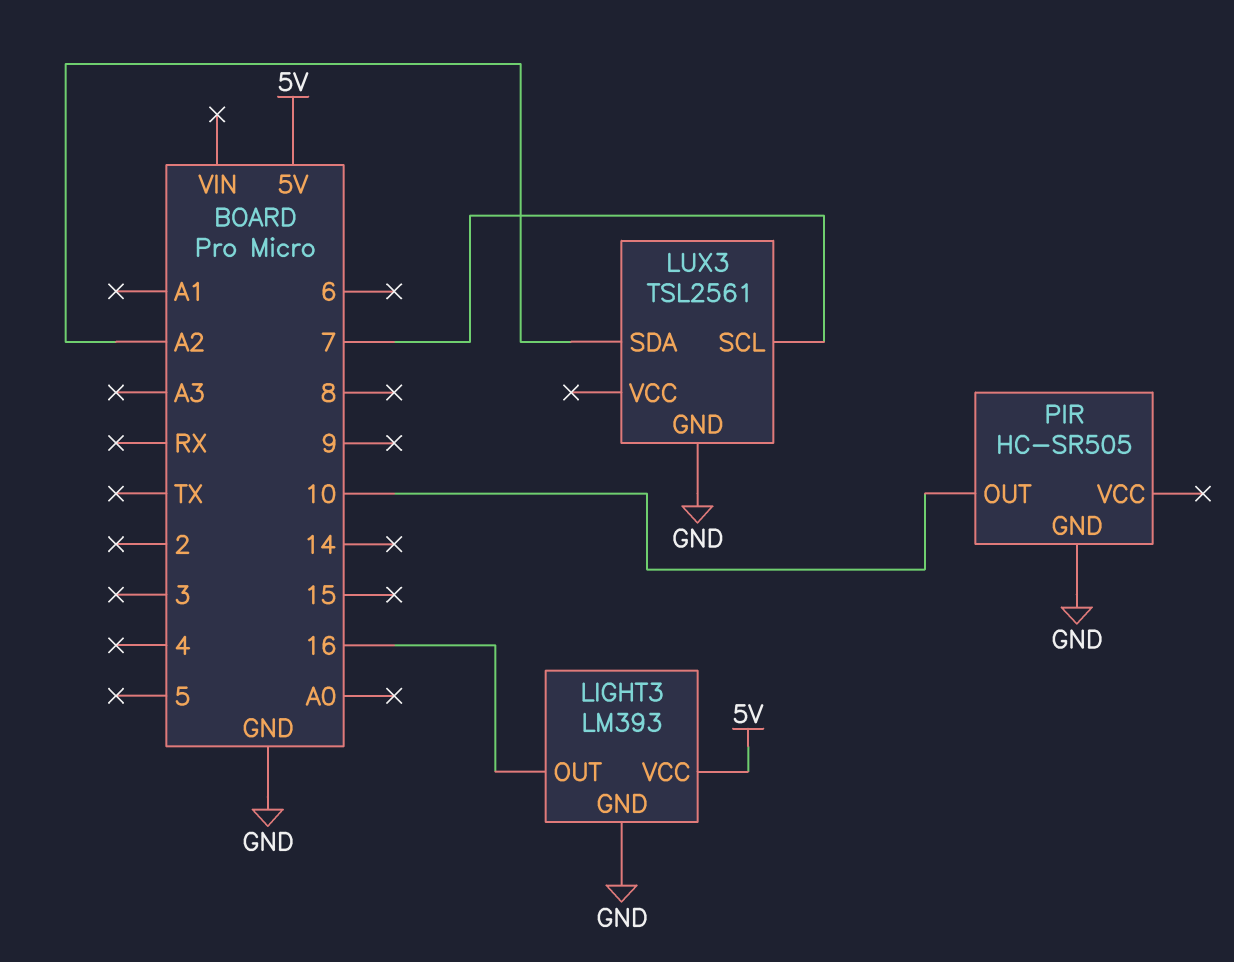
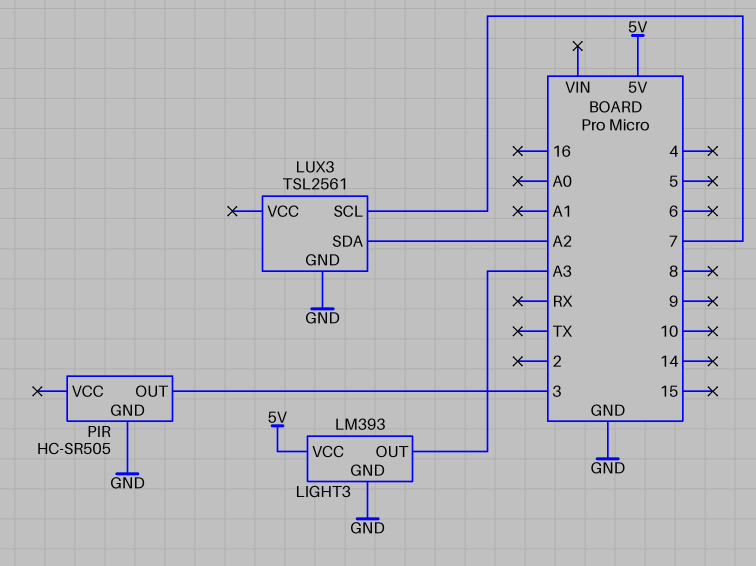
LIGHT3 pin OUT: 16 -> A3
PIR pin OUT: 10 -> 3

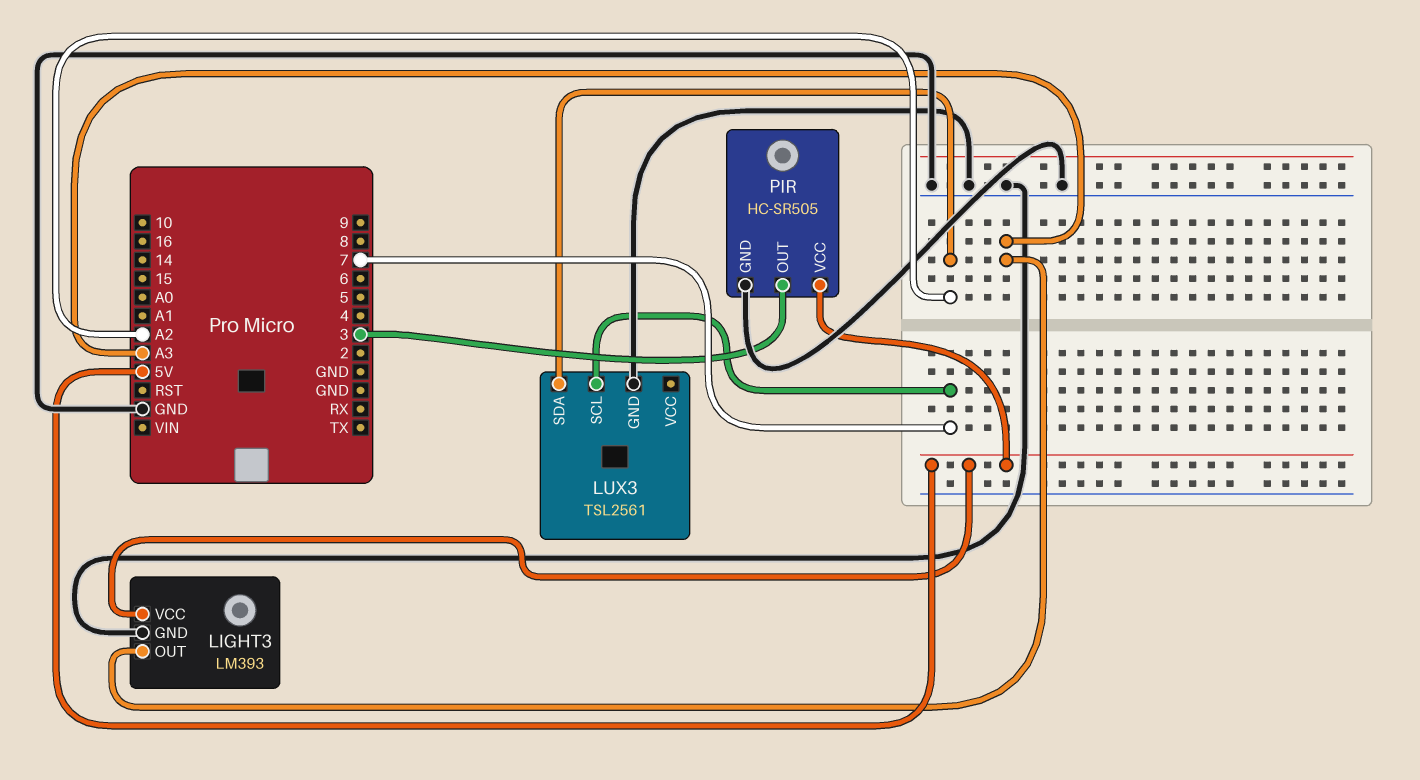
PIR pin VCC: none -> 5V

